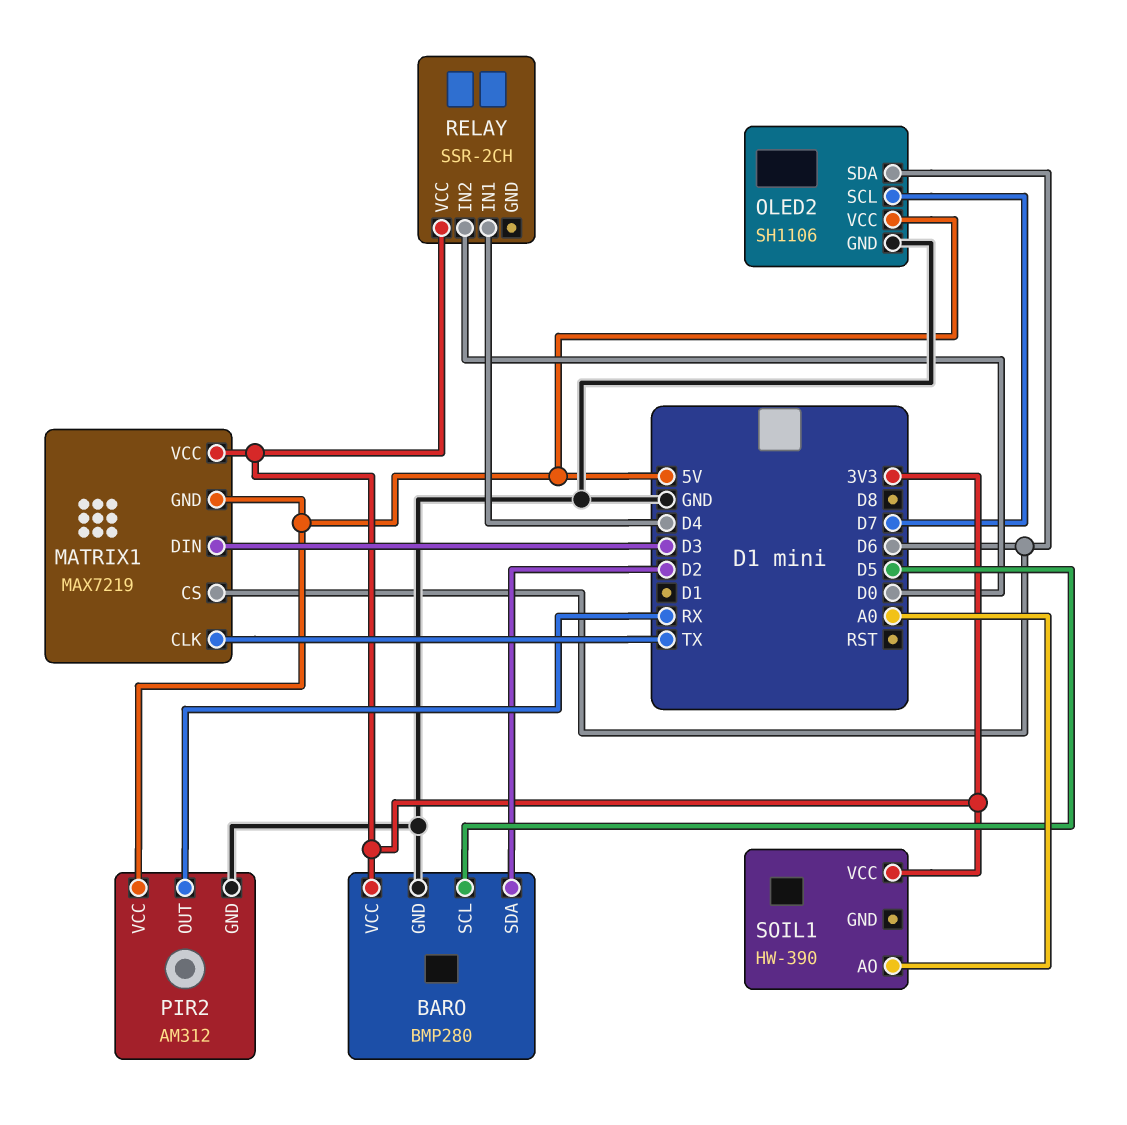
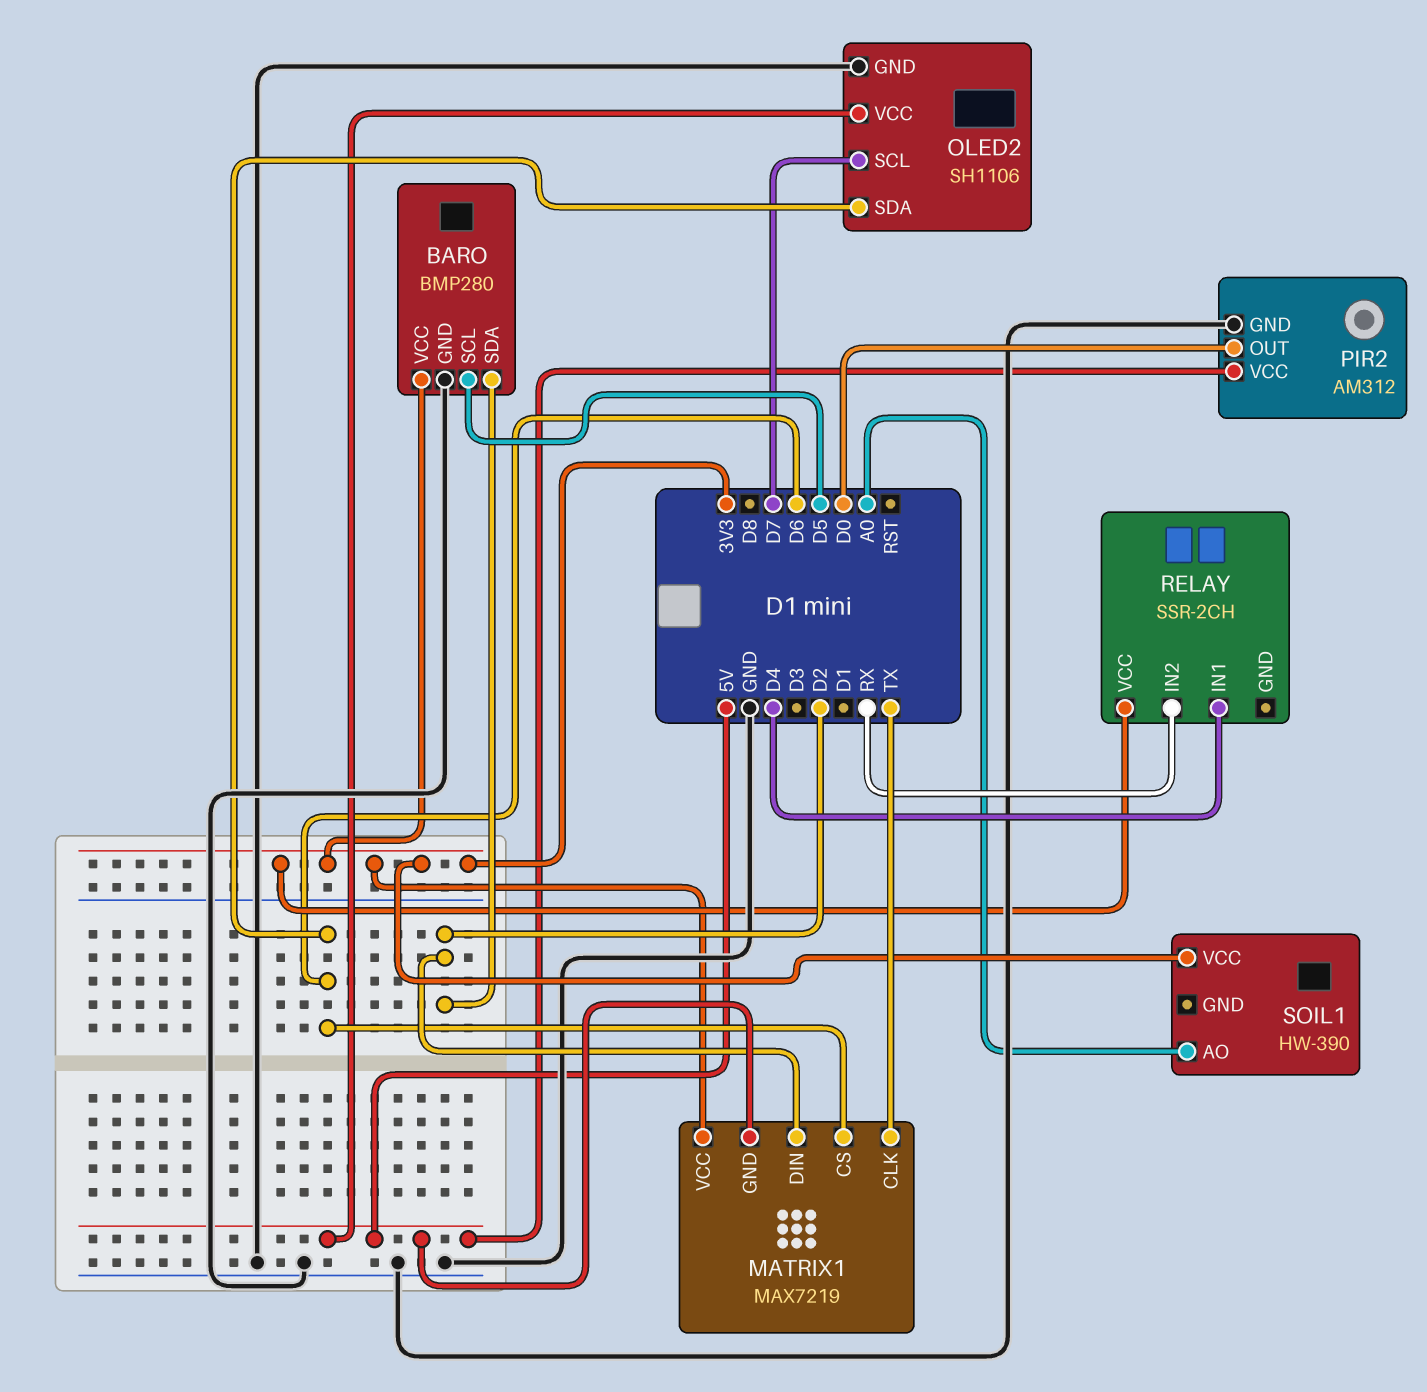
MATRIX1 pin DIN: D3 -> D2
PIR2 pin OUT: RX -> D0
RELAY pin IN2: D0 -> RX

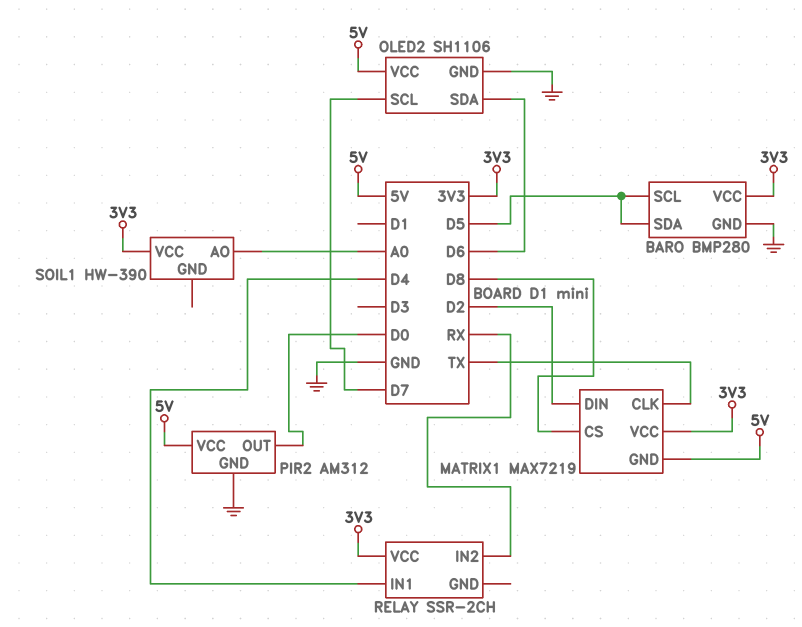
BARO pin SDA: D2 -> D5
MATRIX1 pin CS: D6 -> D8

